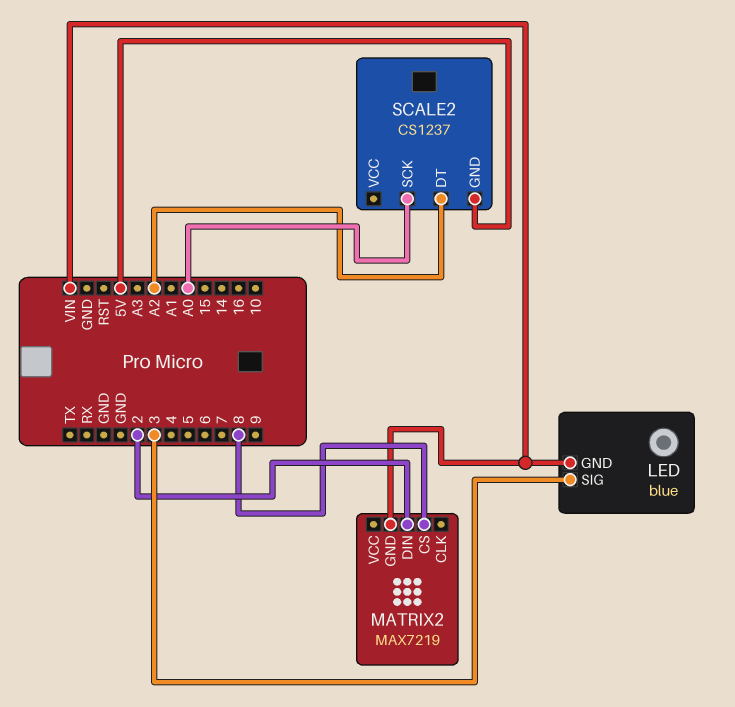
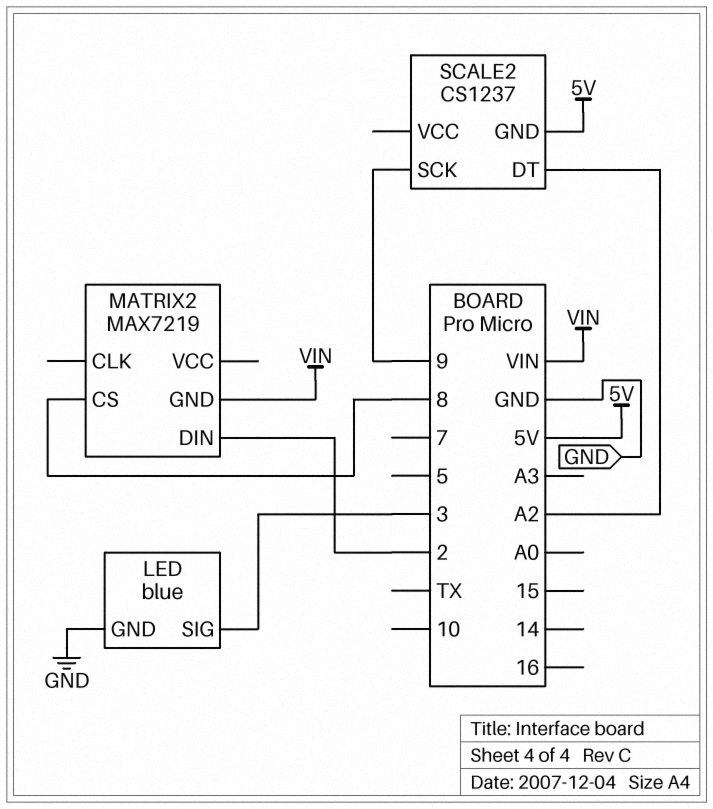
LED pin GND: VIN -> GND
SCALE2 pin SCK: A0 -> 9

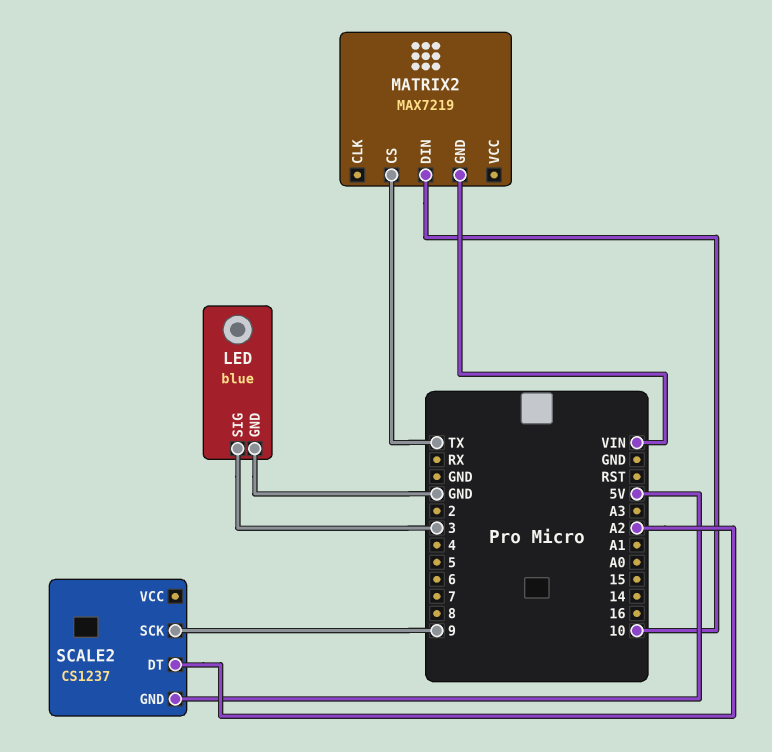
MATRIX2 pin CS: 8 -> TX
MATRIX2 pin DIN: 2 -> 10

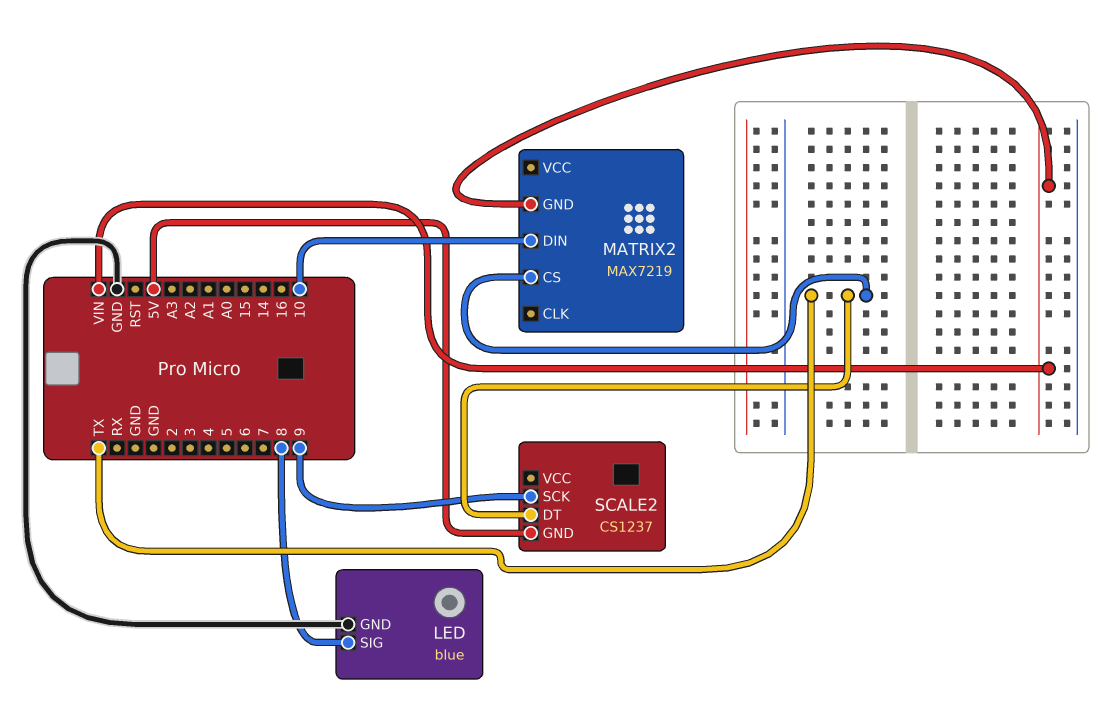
LED pin SIG: 3 -> 8
SCALE2 pin DT: A2 -> TX

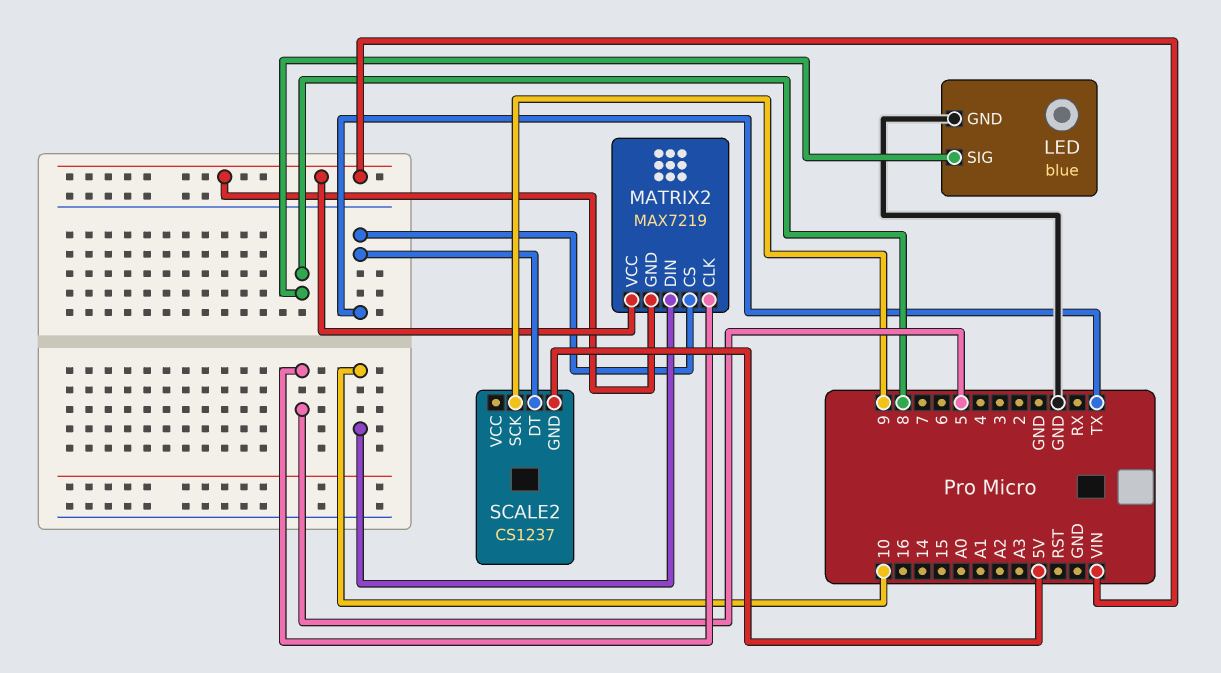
MATRIX2 pin CLK: none -> 5
MATRIX2 pin VCC: none -> VIN

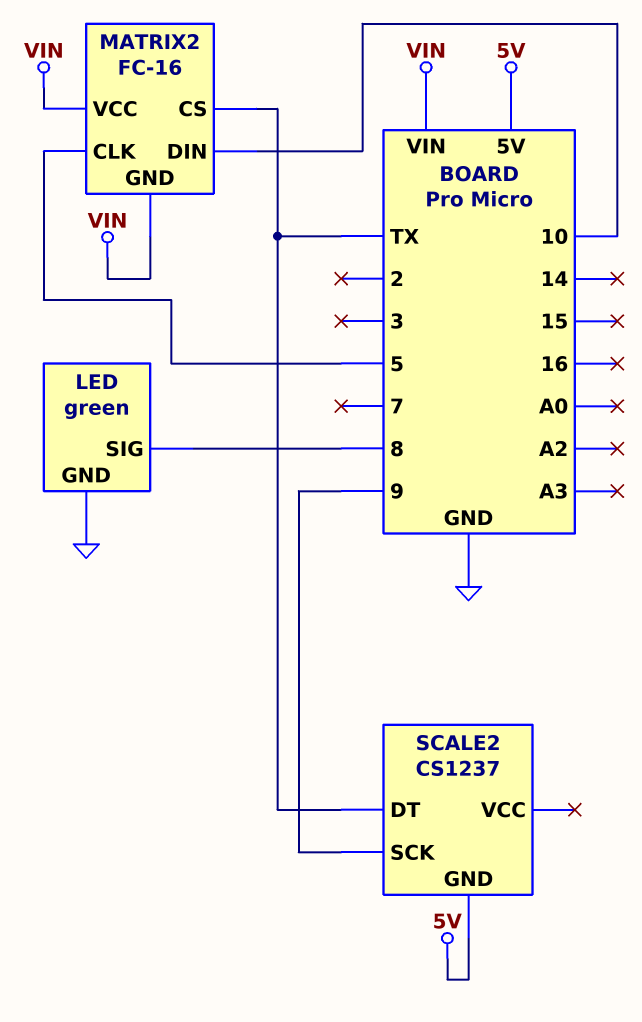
LED: blue -> green
MATRIX2: MAX7219 -> FC-16

